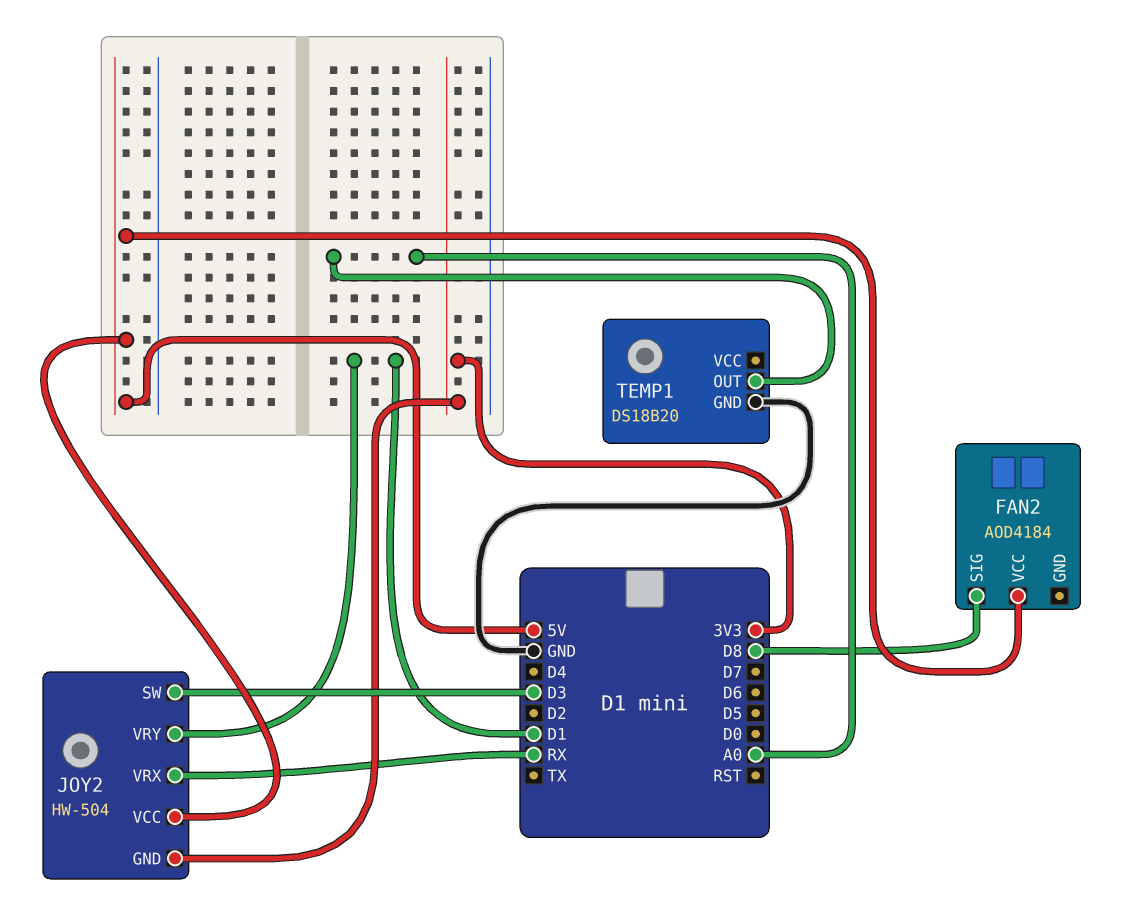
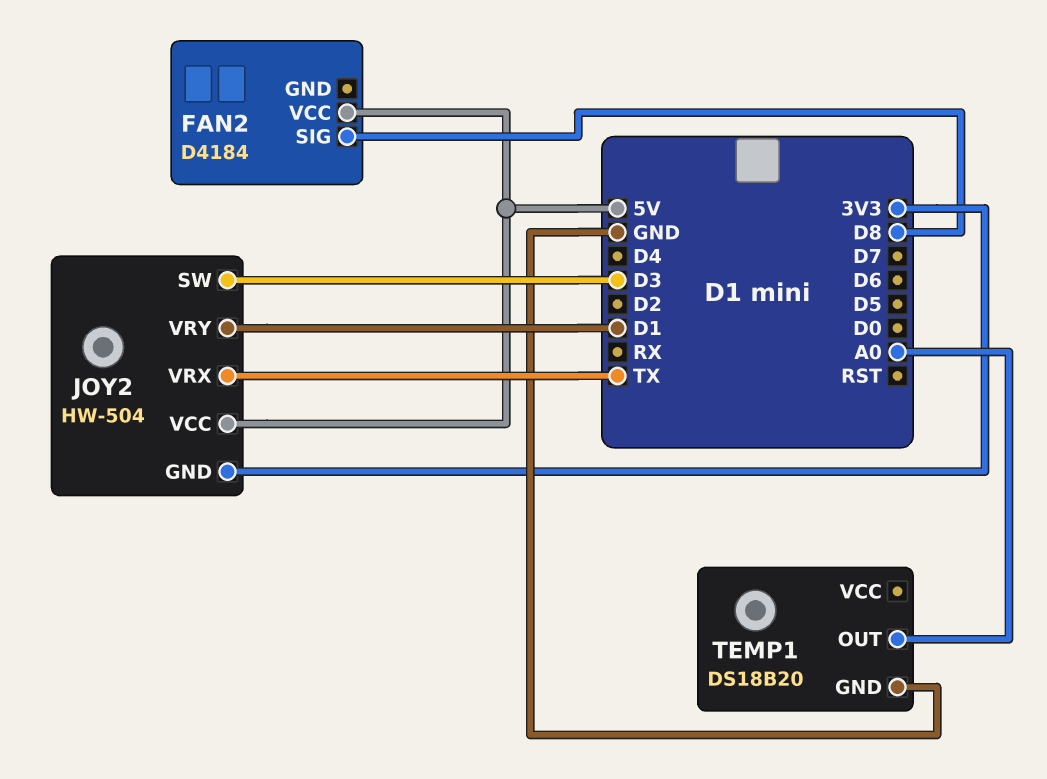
FAN2: AOD4184 -> D4184
JOY2 pin VRX: RX -> TX

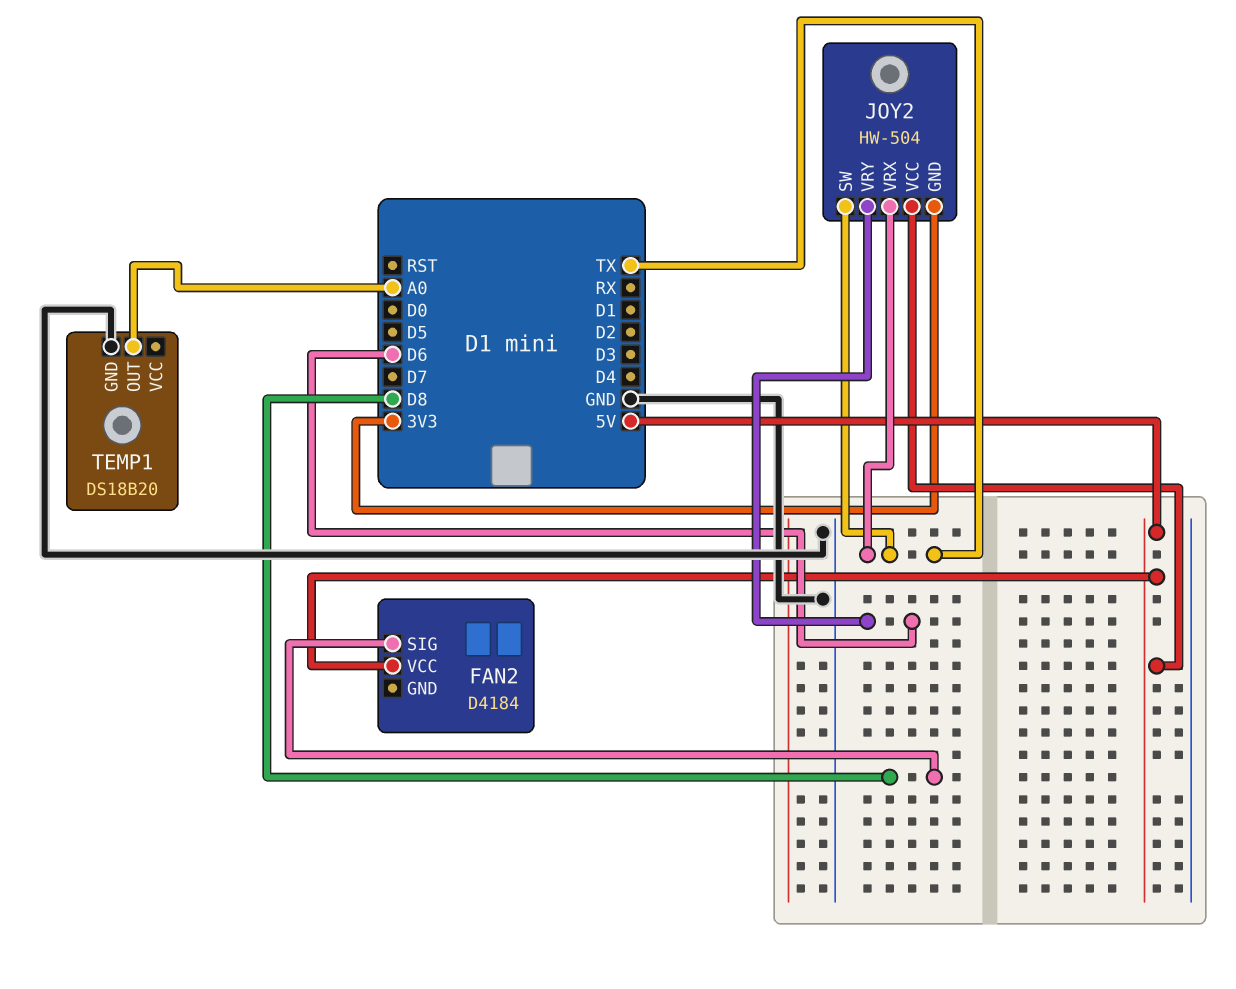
JOY2 pin SW: D3 -> TX
JOY2 pin VRY: D1 -> D6

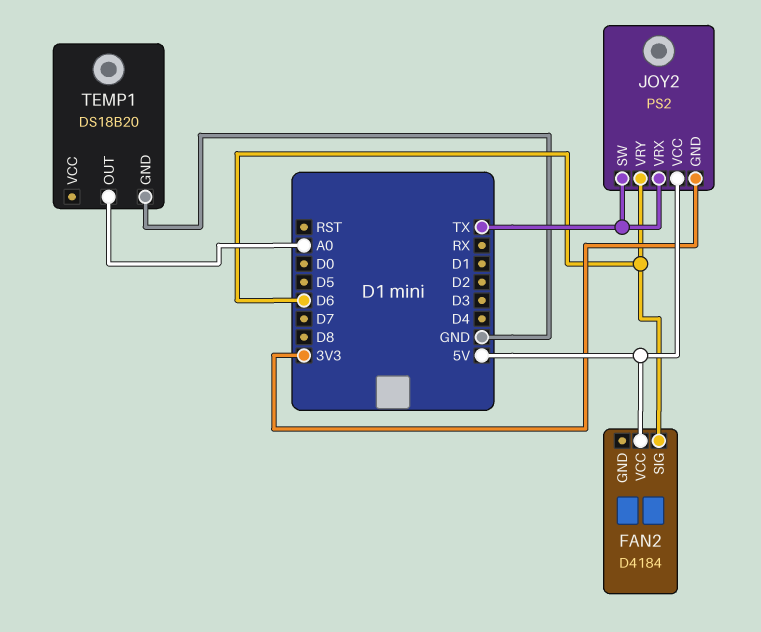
FAN2 pin SIG: D8 -> D6
JOY2: HW-504 -> PS2

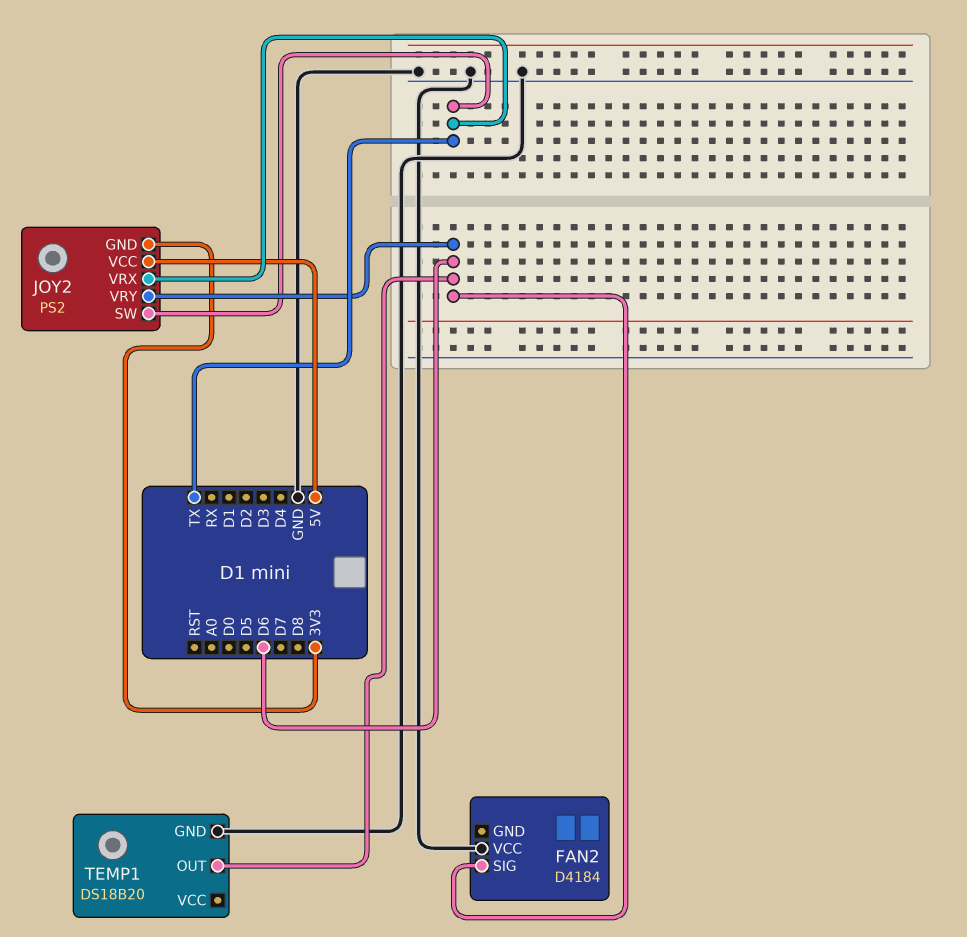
FAN2 pin VCC: 5V -> GND
TEMP1 pin OUT: A0 -> D6

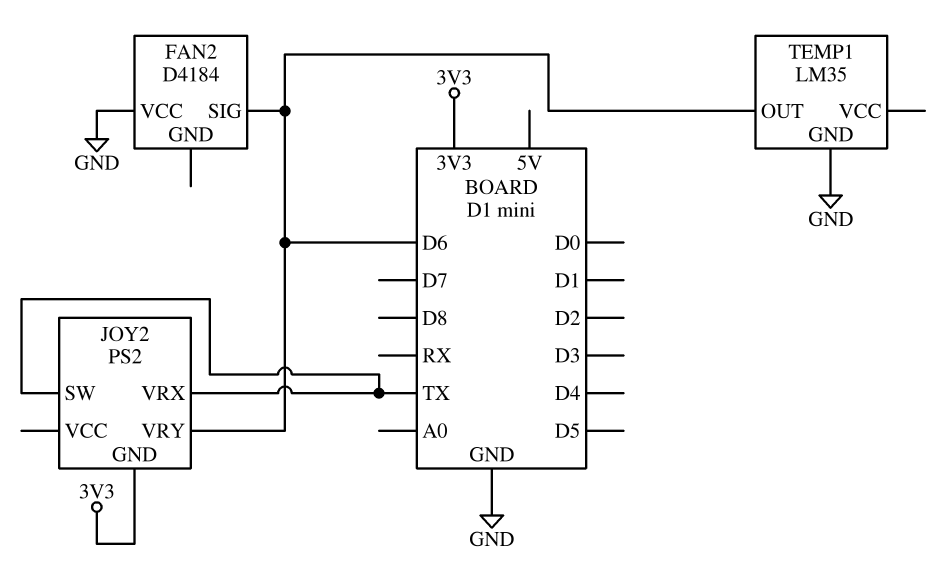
JOY2 pin VCC: 5V -> none
TEMP1: DS18B20 -> LM35

